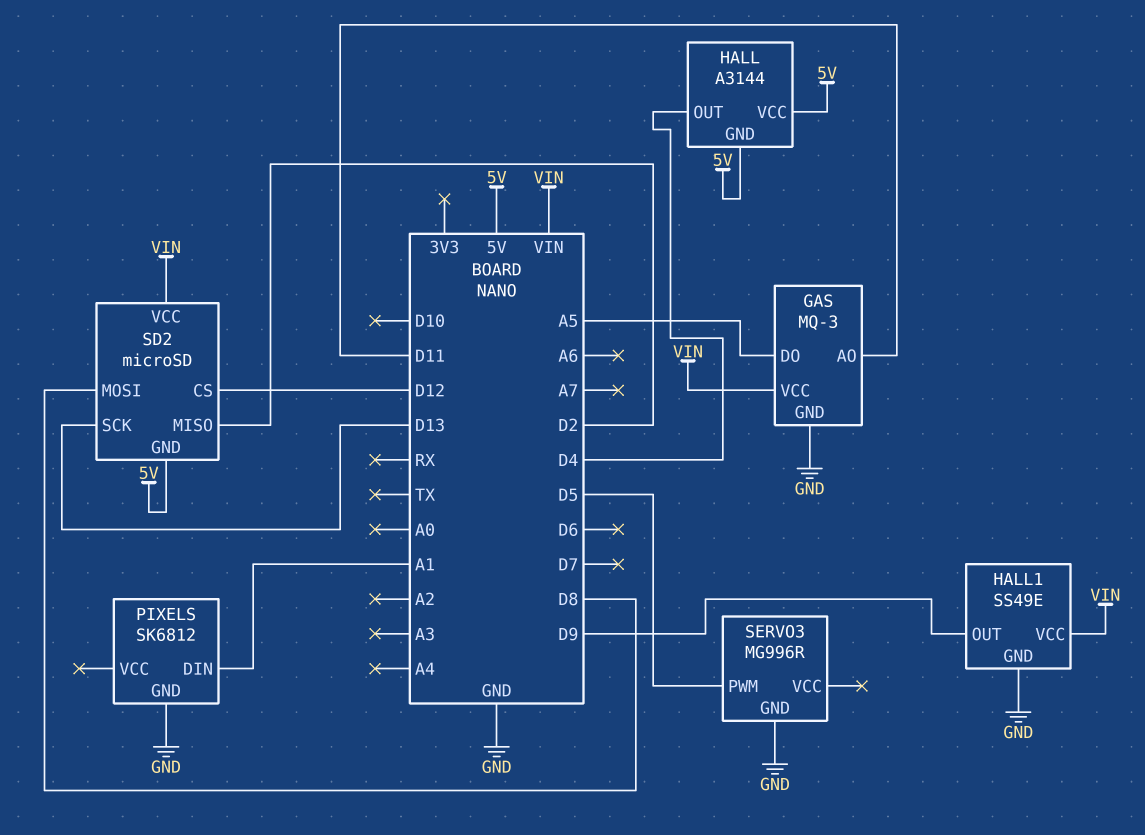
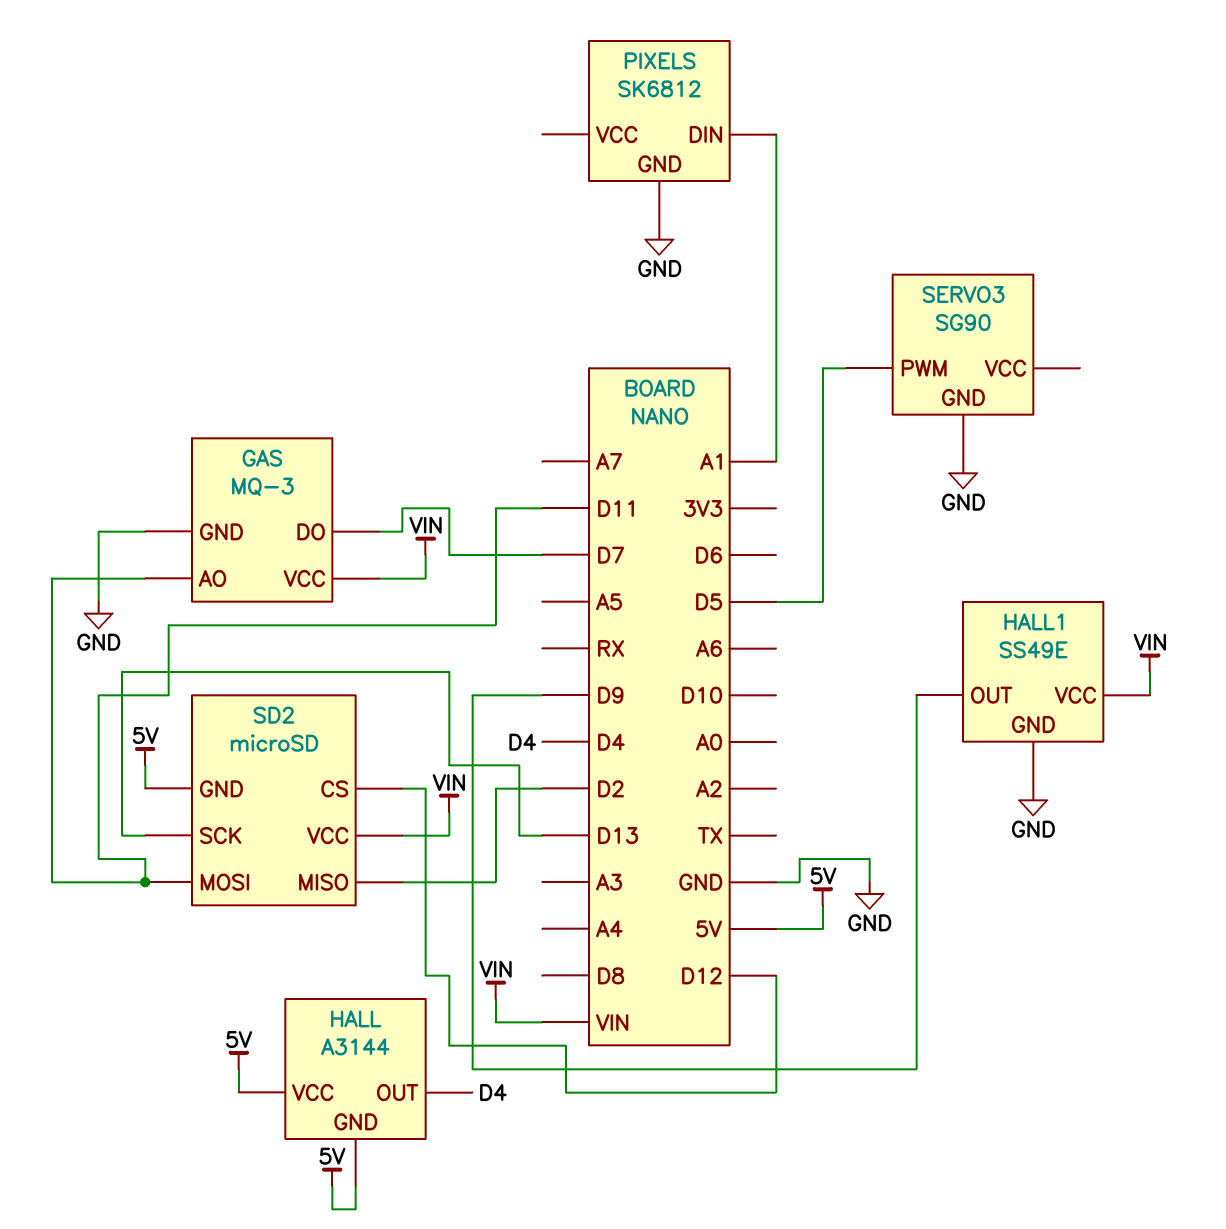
GAS pin DO: A5 -> D7
SD2 pin MOSI: D8 -> D11
SERVO3: MG996R -> SG90

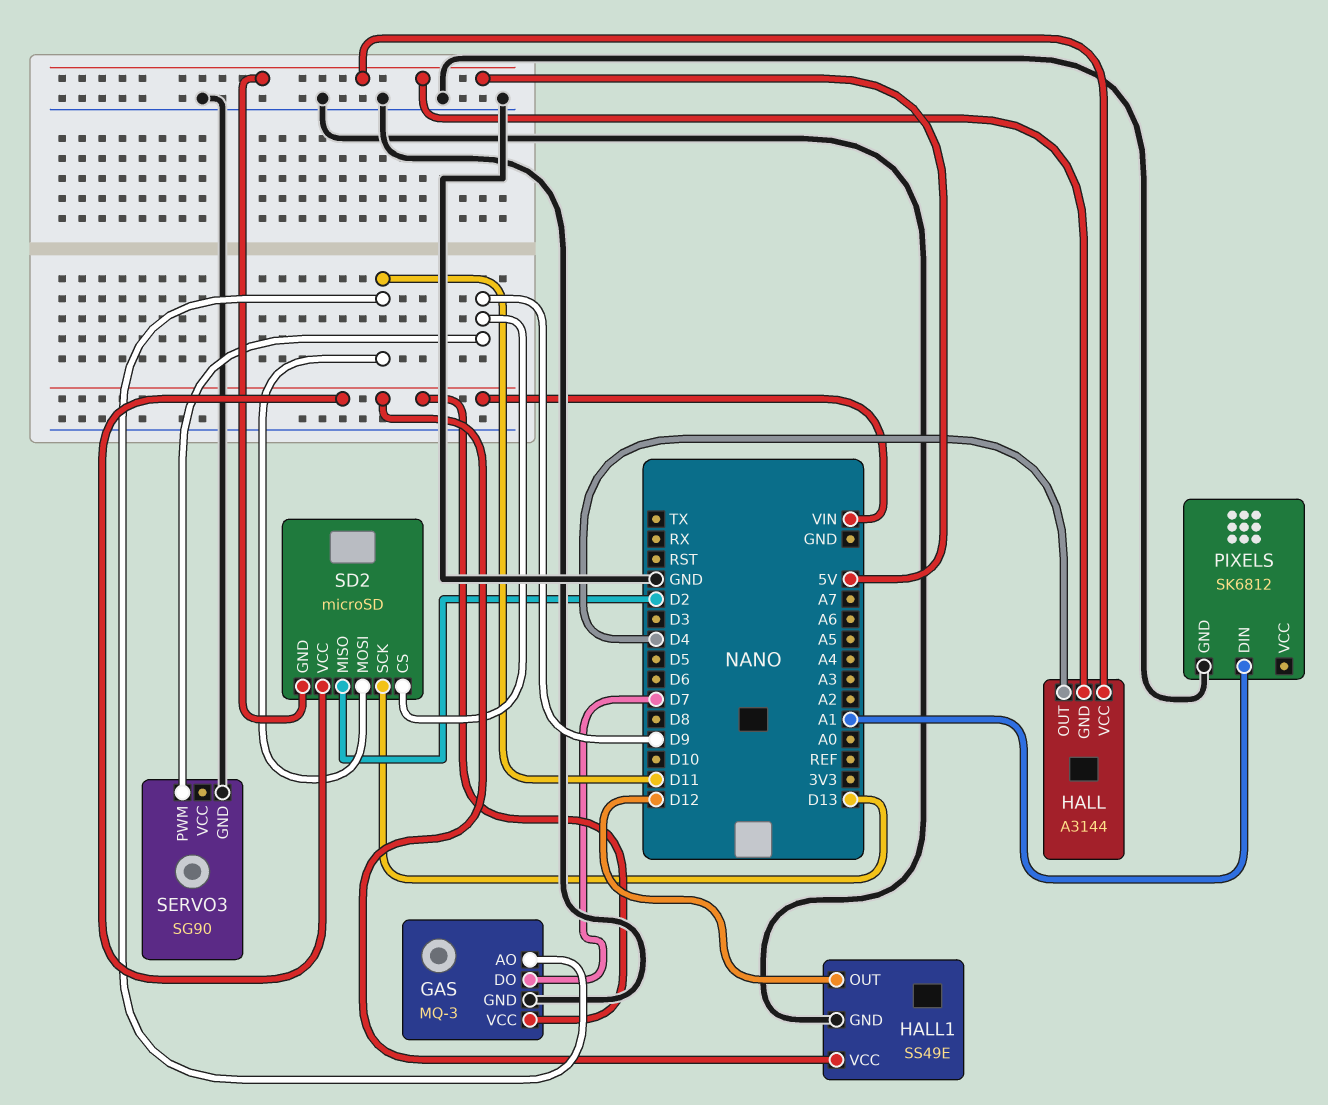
HALL1 pin OUT: D9 -> D12
SD2 pin CS: D12 -> D9
SERVO3 pin PWM: D5 -> D9

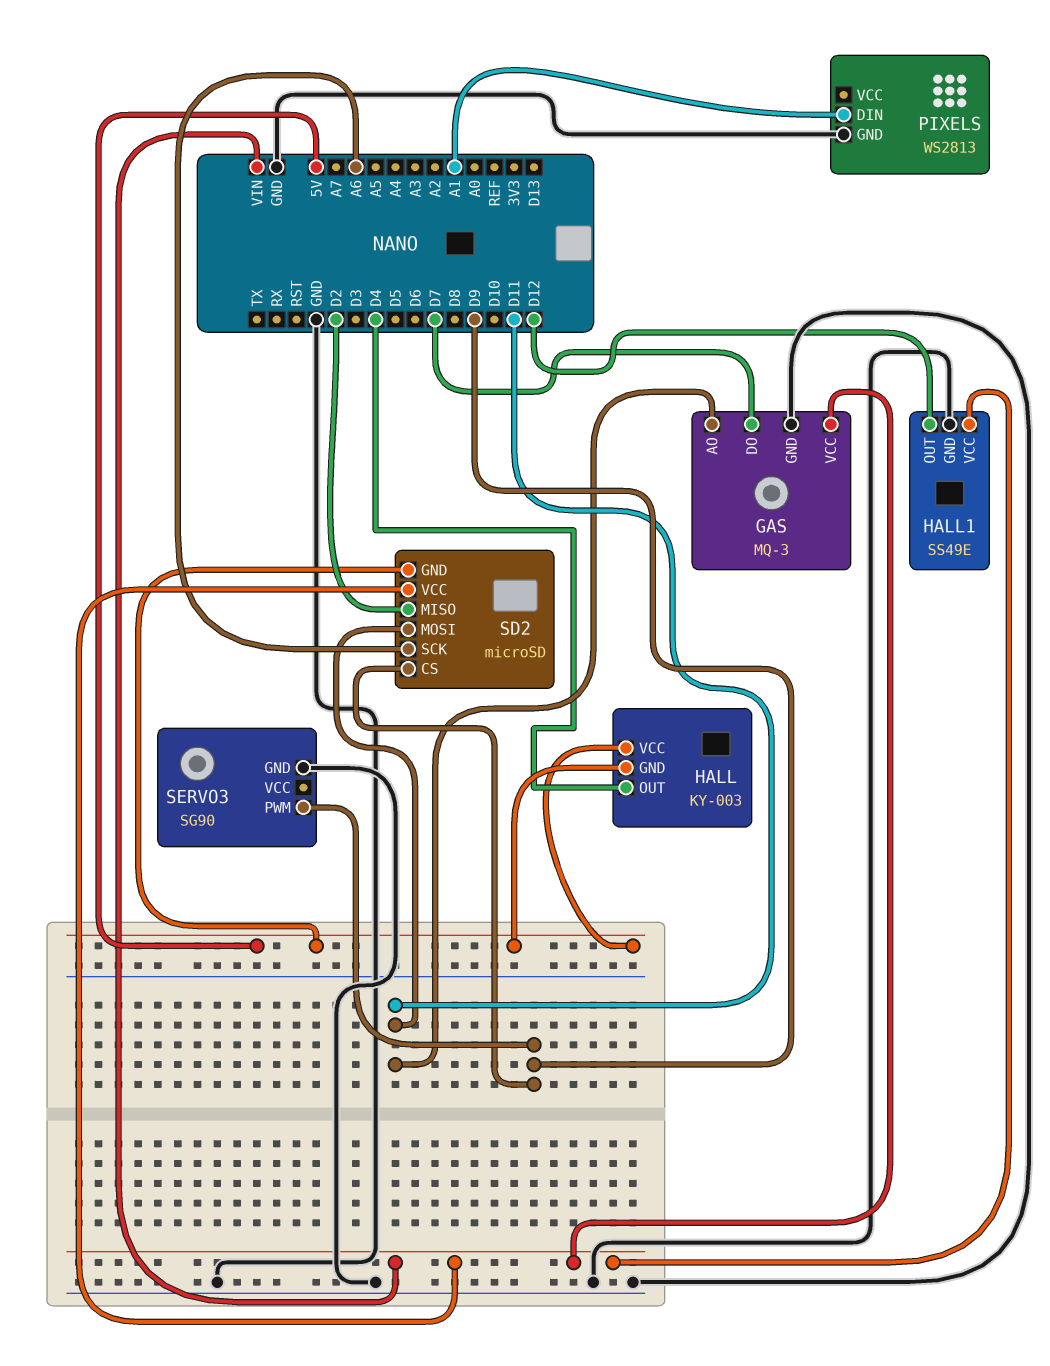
HALL: A3144 -> KY-003
PIXELS: SK6812 -> WS2813
SD2 pin SCK: D13 -> A6

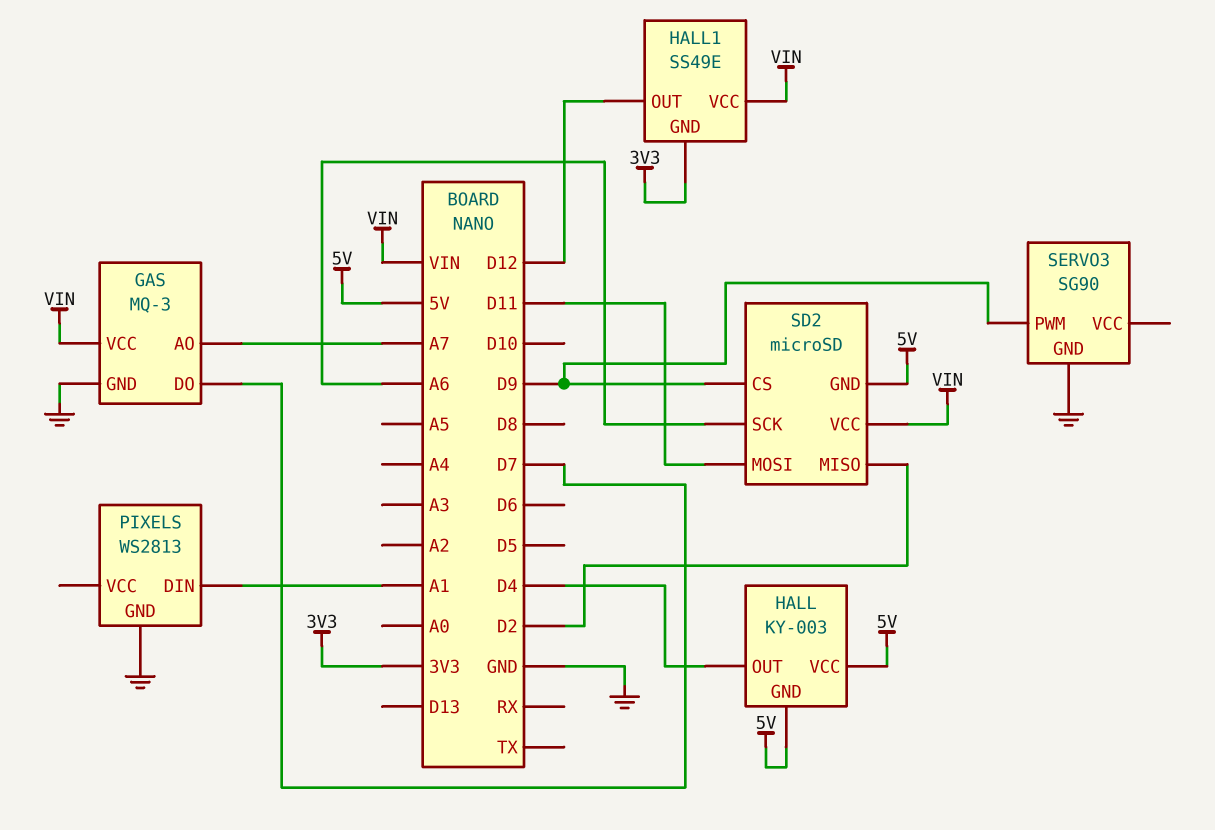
GAS pin AO: D11 -> A7
HALL1 pin GND: GND -> 3V3

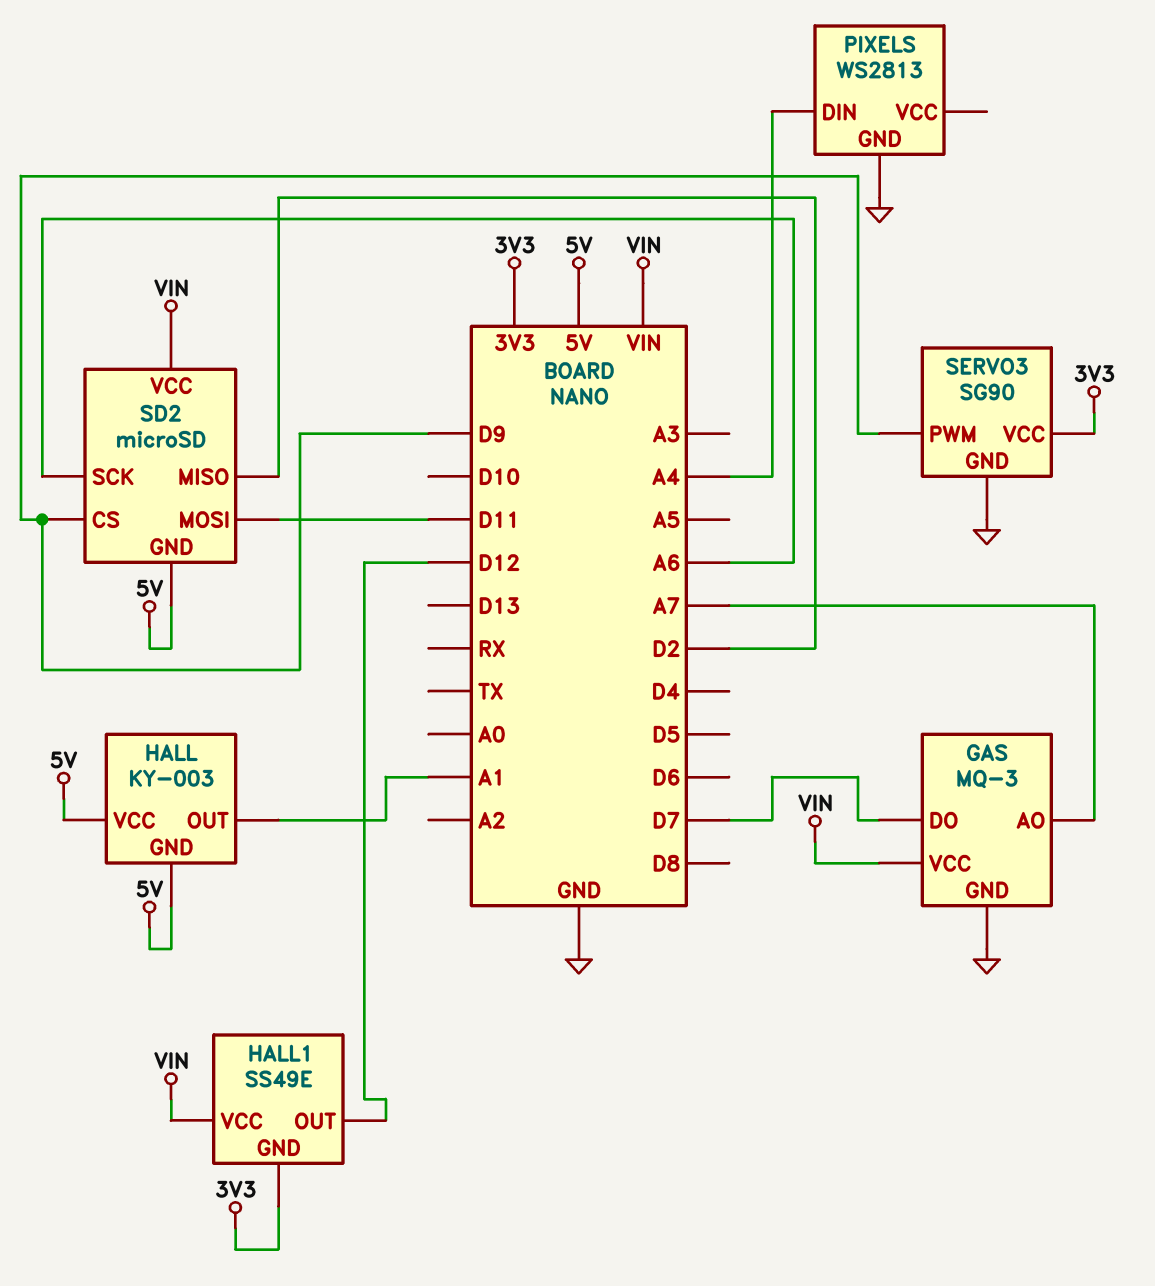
HALL pin OUT: D4 -> A1
PIXELS pin DIN: A1 -> A4
SERVO3 pin VCC: none -> 3V3

